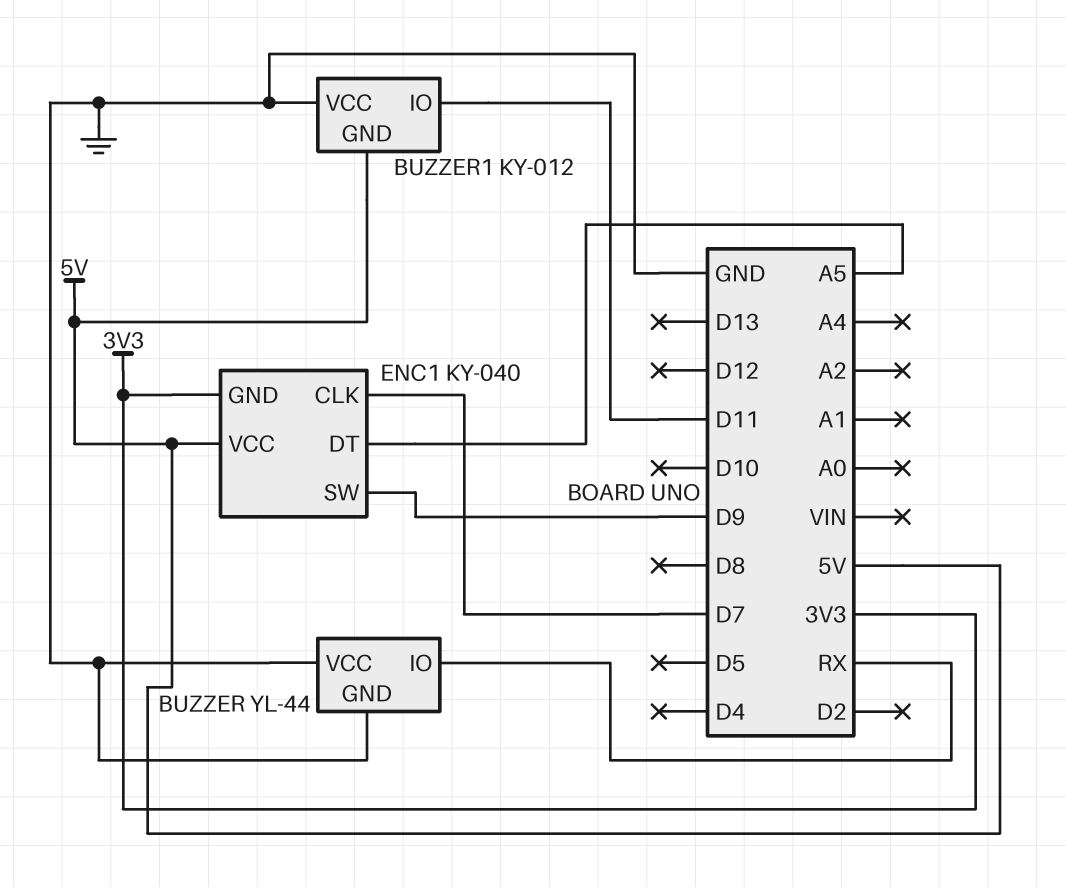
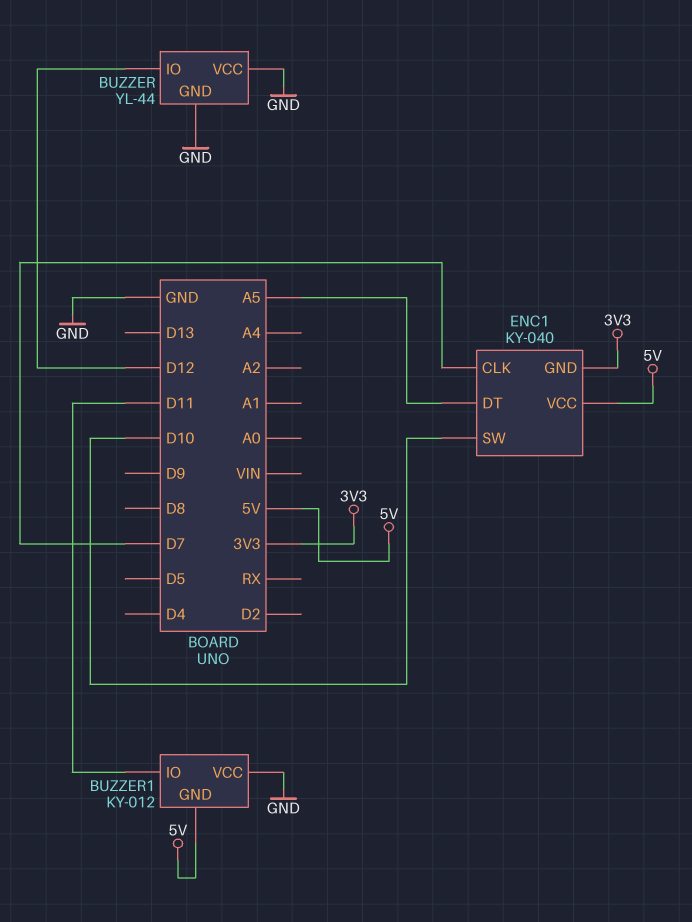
BUZZER pin IO: RX -> D12
ENC1 pin SW: D9 -> D10

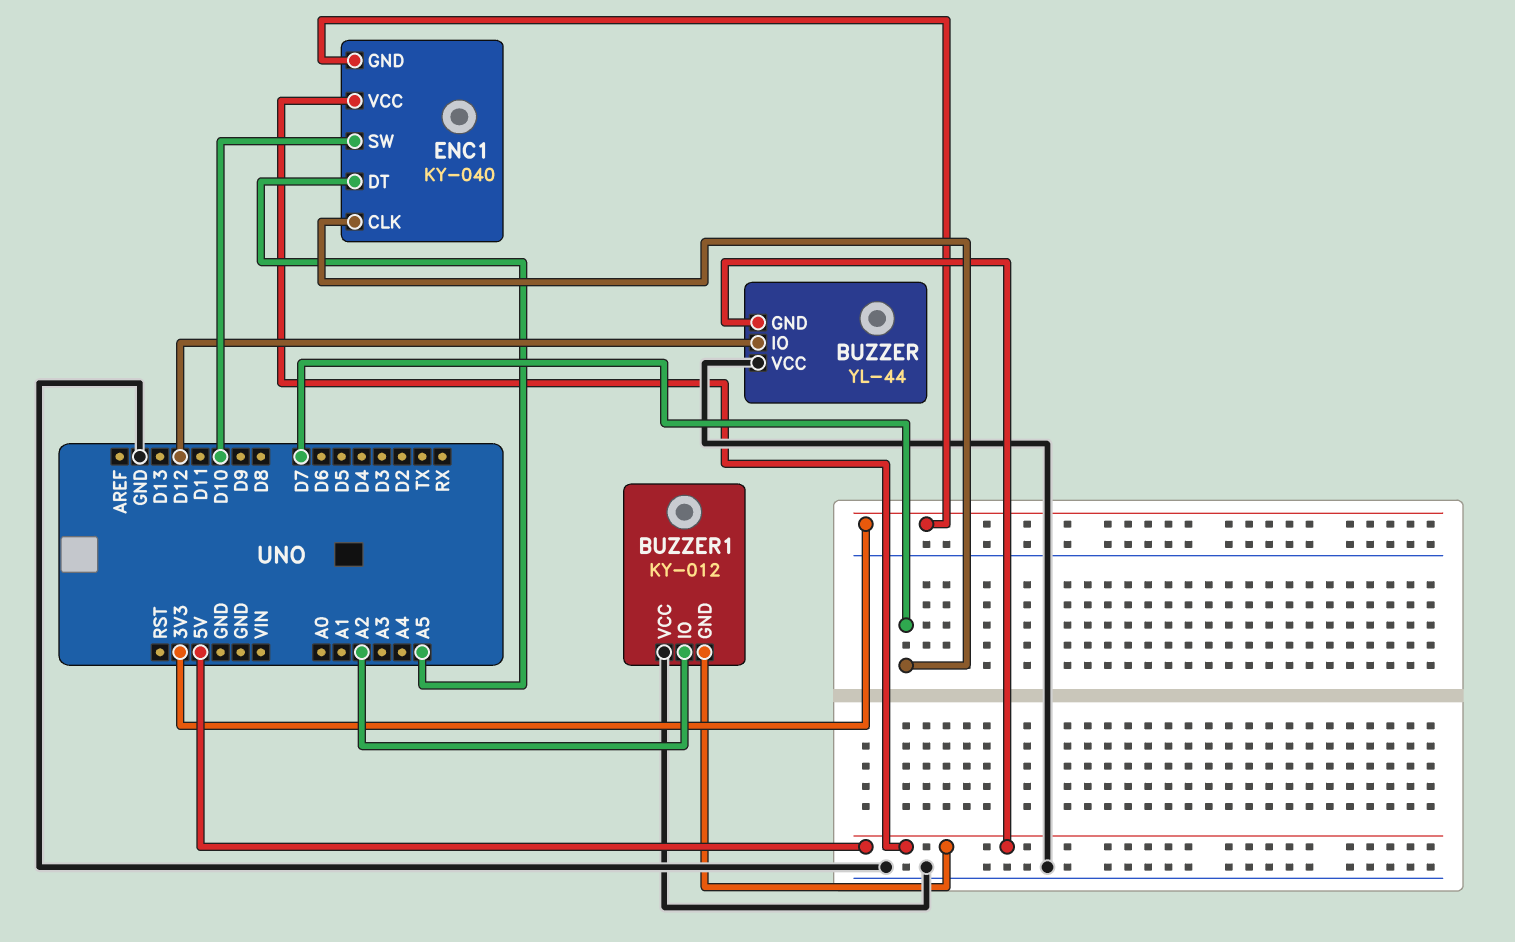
BUZZER pin GND: GND -> 5V
BUZZER1 pin IO: D11 -> A2

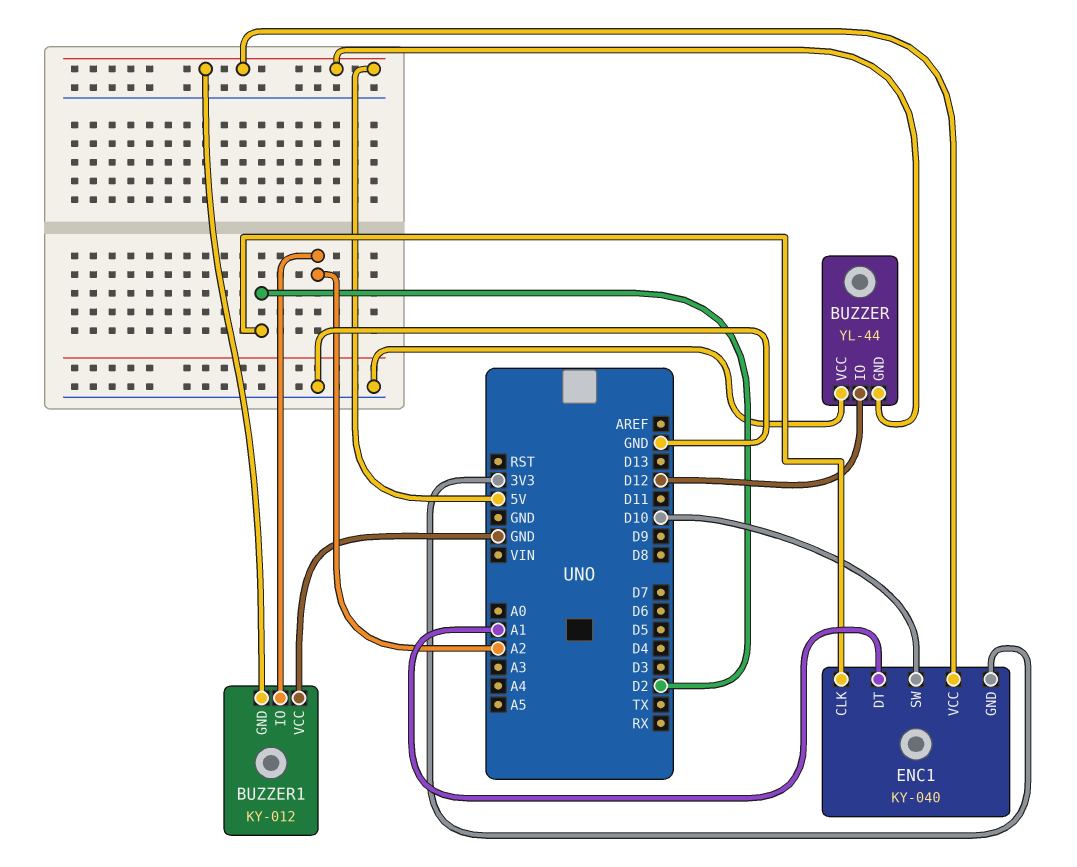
ENC1 pin CLK: D7 -> D2
ENC1 pin DT: A5 -> A1

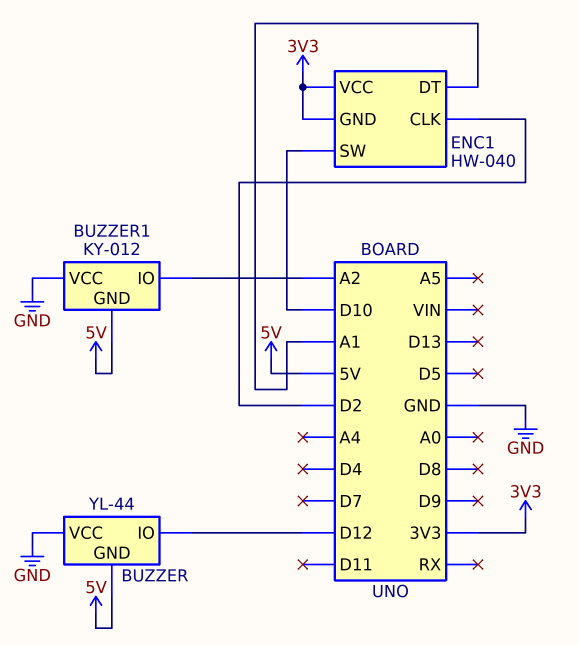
ENC1: KY-040 -> HW-040
ENC1 pin VCC: 5V -> 3V3

